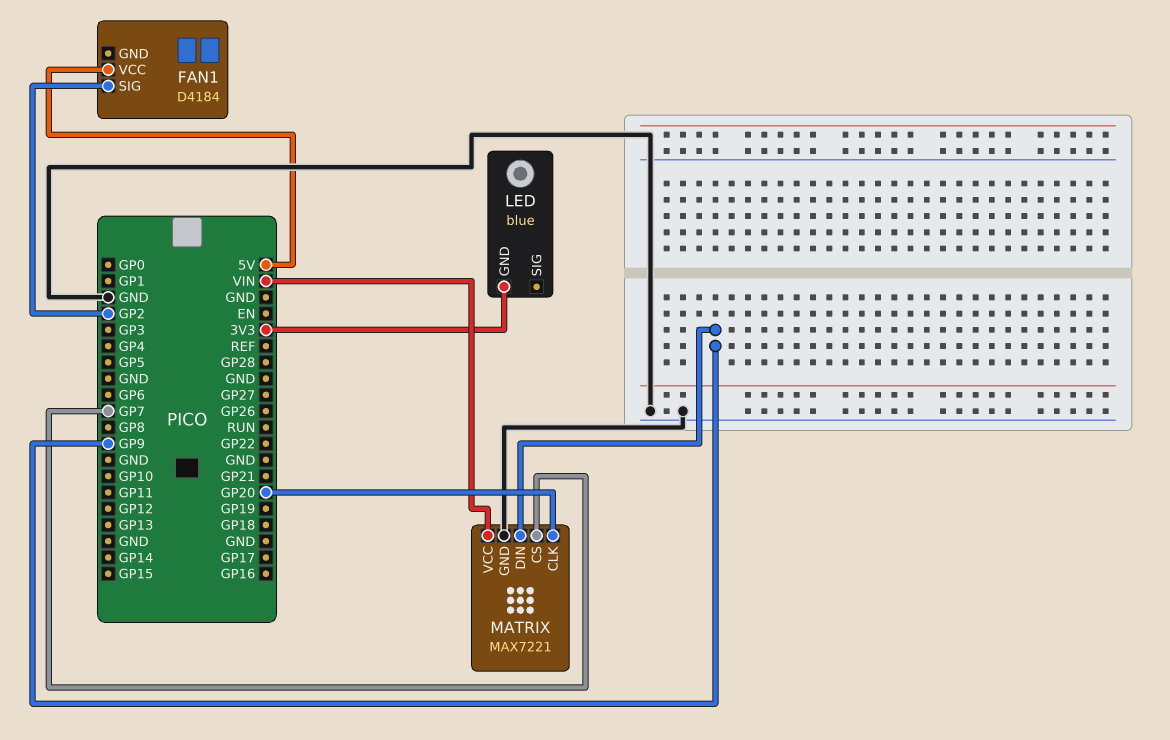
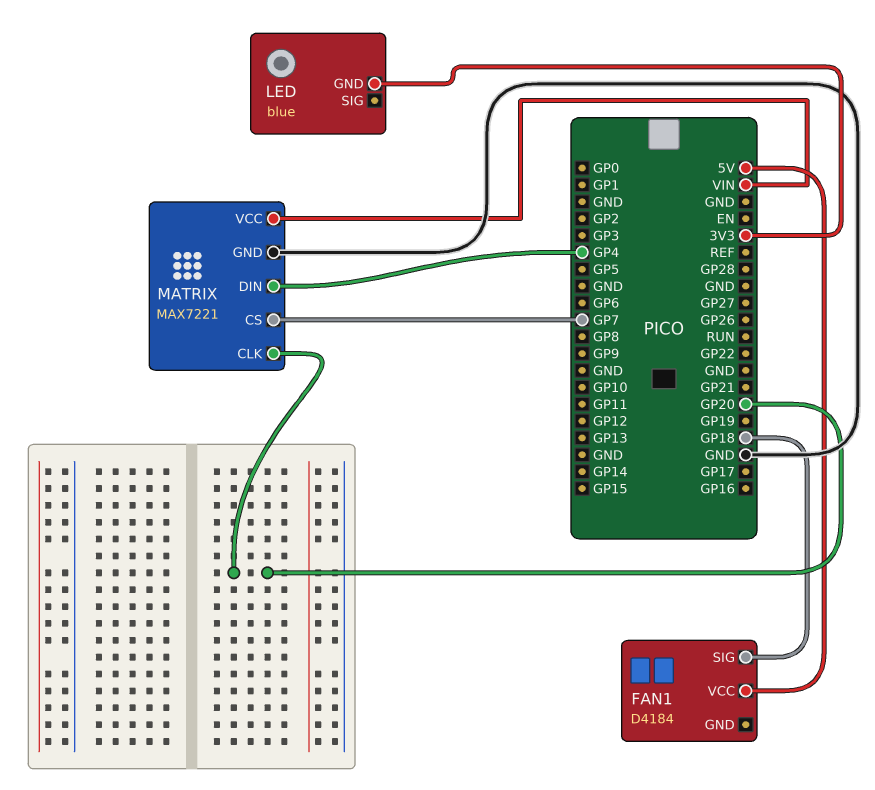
FAN1 pin SIG: GP2 -> GP18
MATRIX pin DIN: GP9 -> GP4

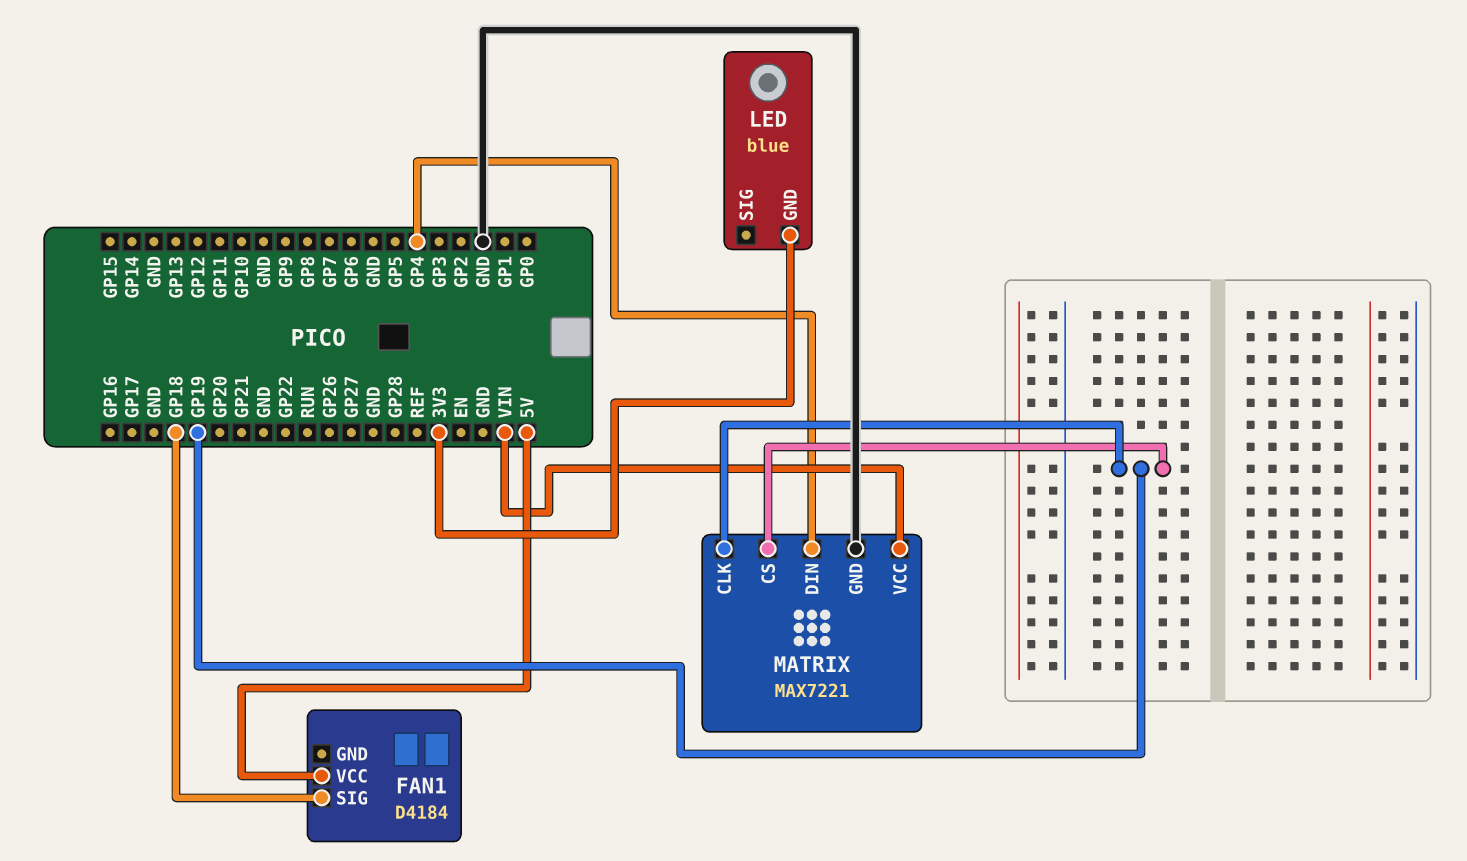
MATRIX pin CLK: GP20 -> GP19
MATRIX pin CS: GP7 -> GP19

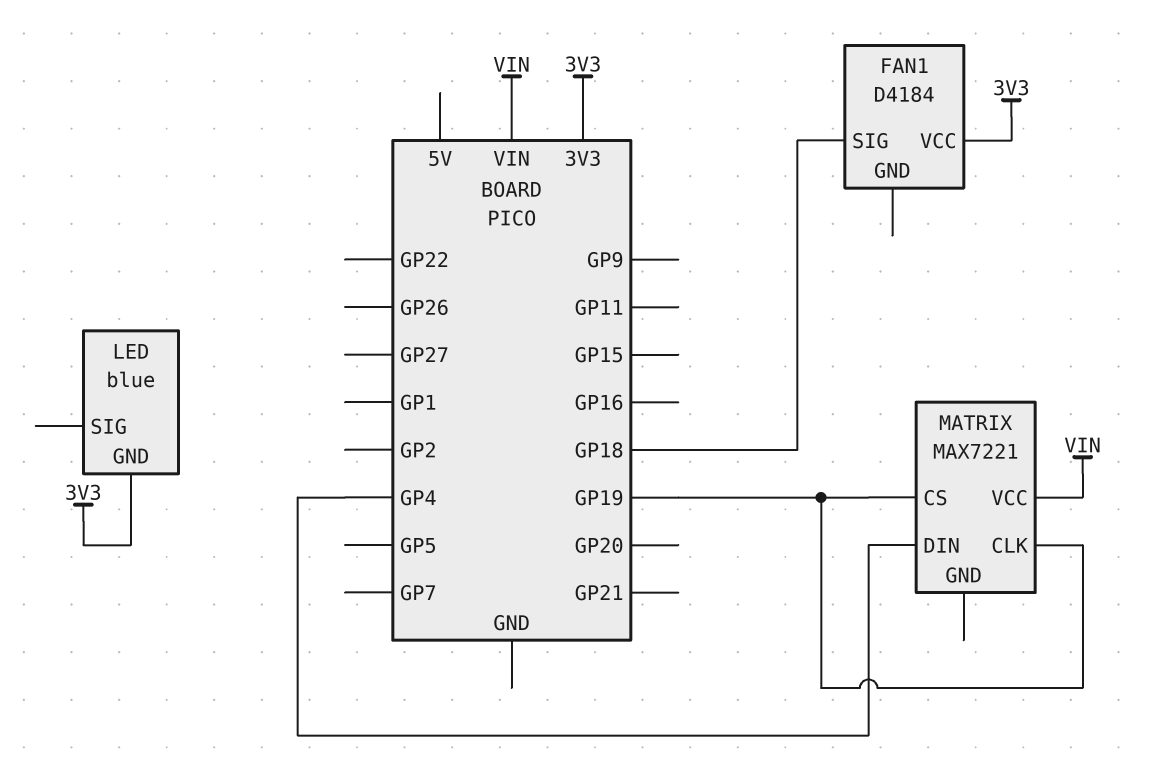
FAN1 pin VCC: 5V -> 3V3
MATRIX pin GND: GND -> none

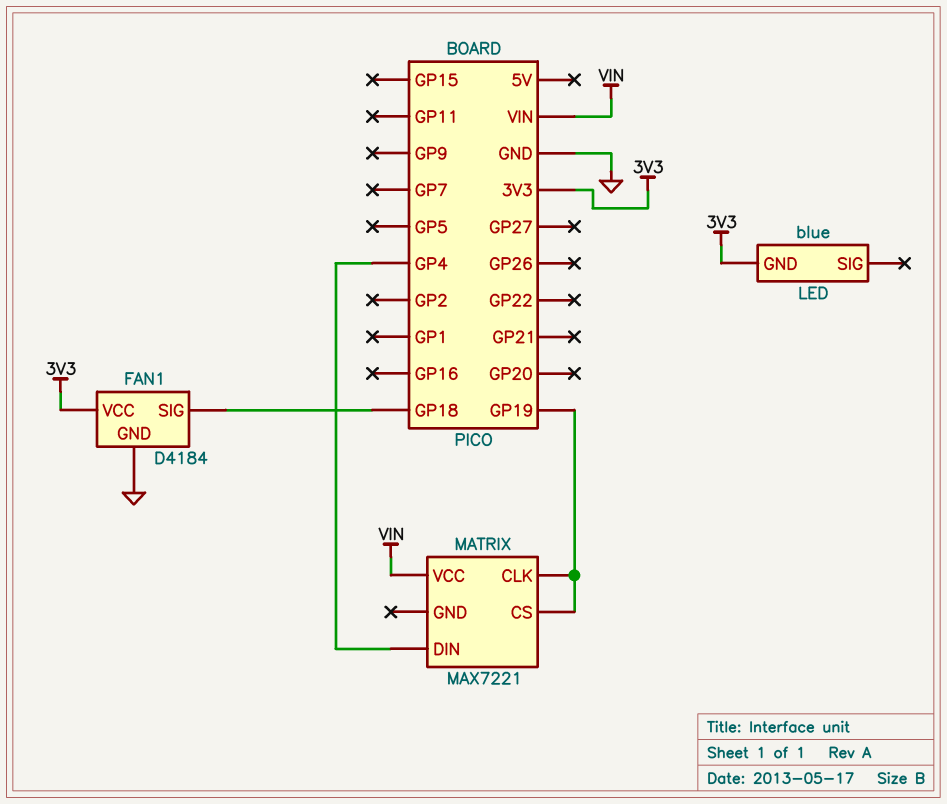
FAN1 pin GND: none -> GND

